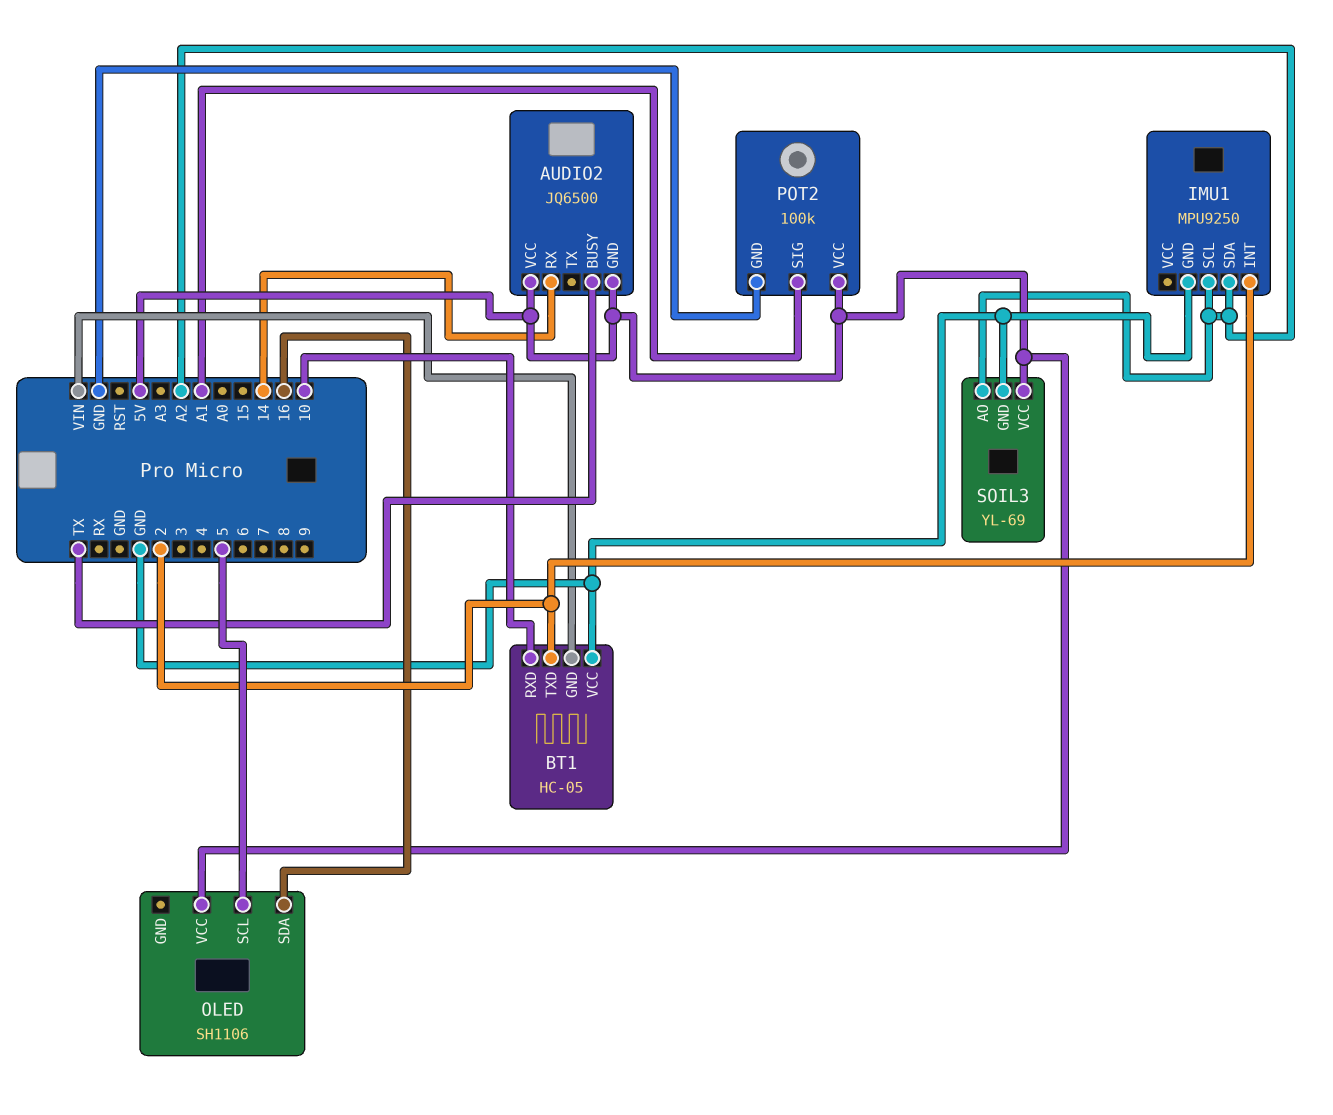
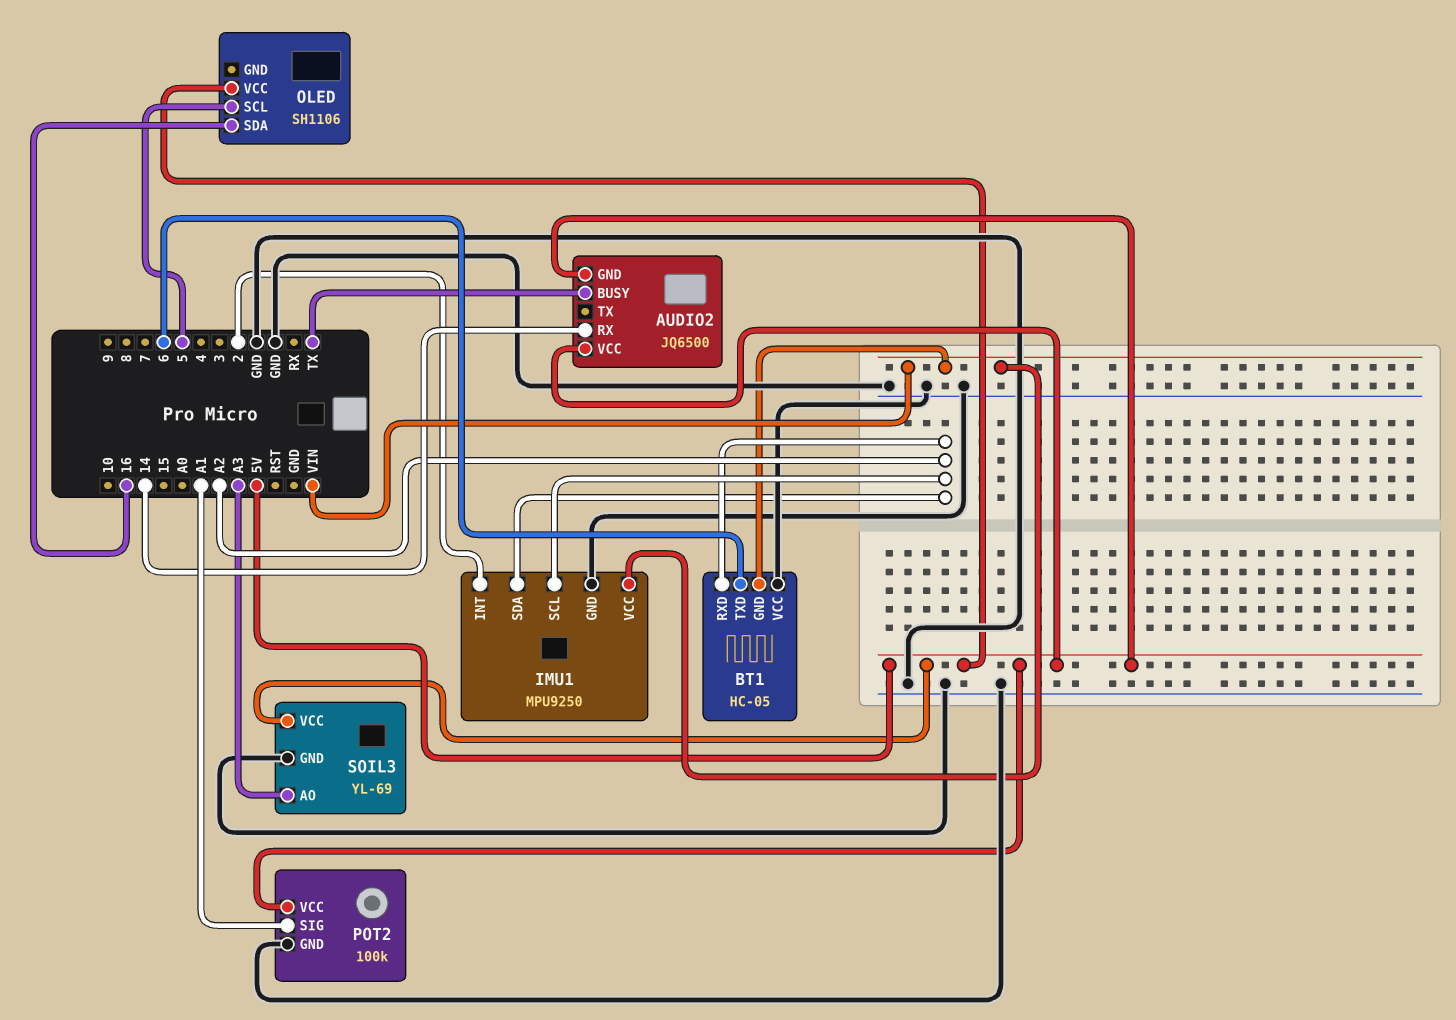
BT1 pin RXD: 10 -> A2
BT1 pin TXD: 2 -> 6
IMU1 pin VCC: none -> VIN
SOIL3 pin AO: A2 -> A3

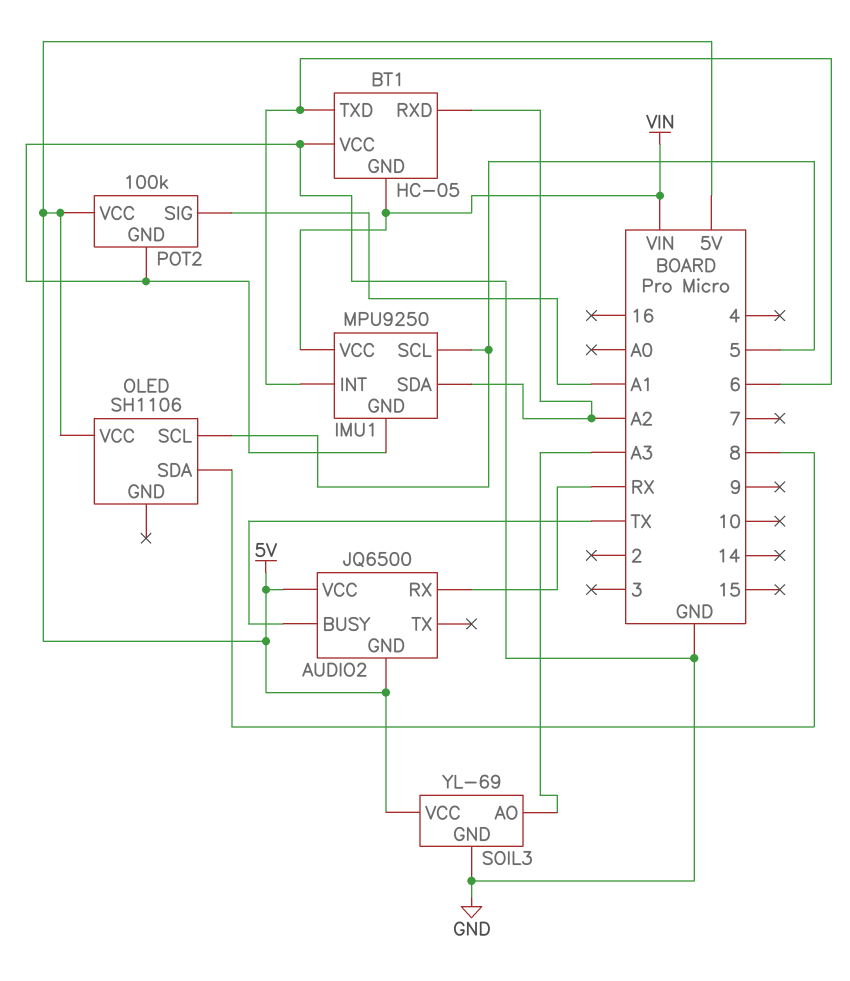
AUDIO2 pin RX: 14 -> RX
IMU1 pin INT: 2 -> 6
IMU1 pin SCL: A2 -> 5
OLED pin SDA: 16 -> 8

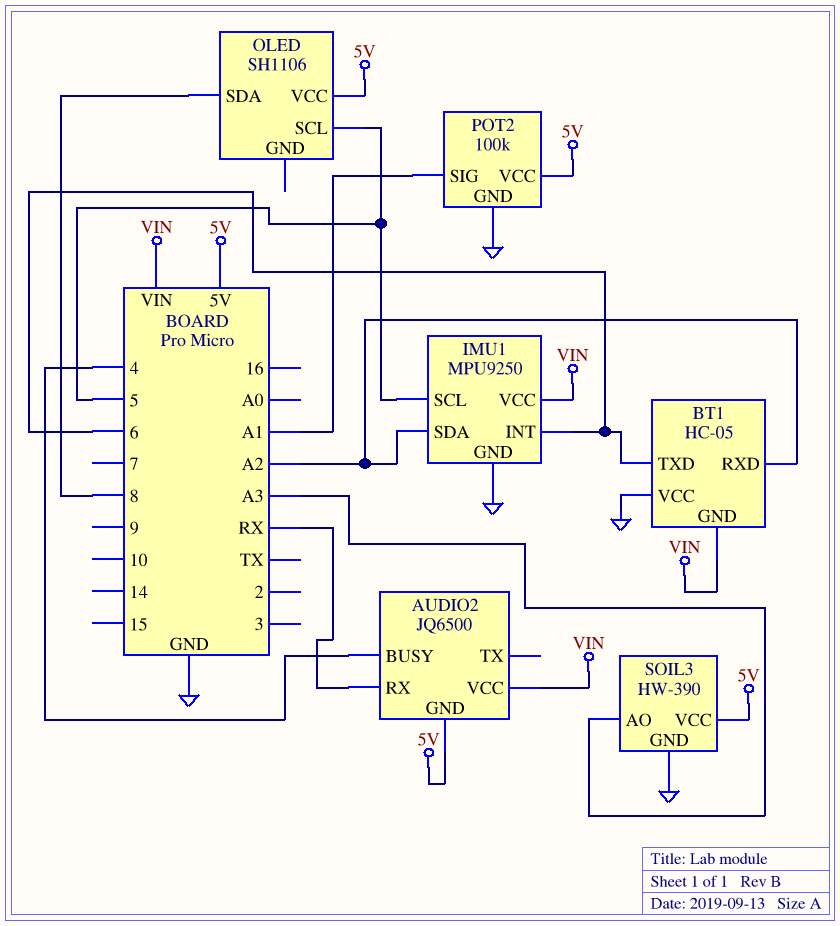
AUDIO2 pin BUSY: TX -> 4
AUDIO2 pin VCC: 5V -> VIN
SOIL3: YL-69 -> HW-390

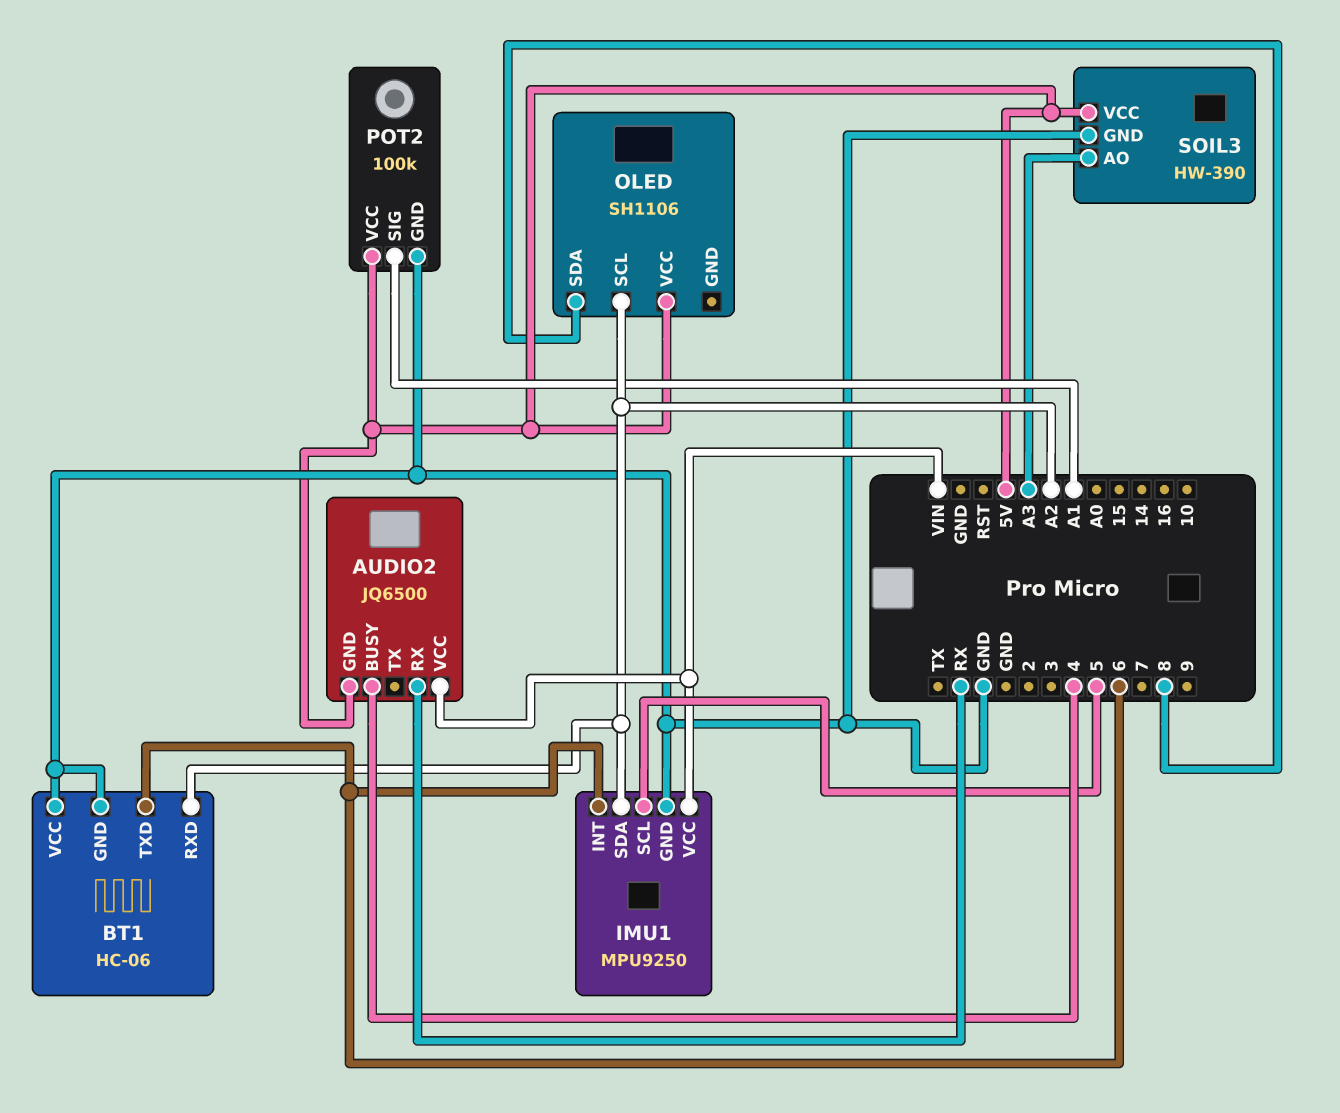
BT1: HC-05 -> HC-06
BT1 pin GND: VIN -> GND
OLED pin SCL: 5 -> A2

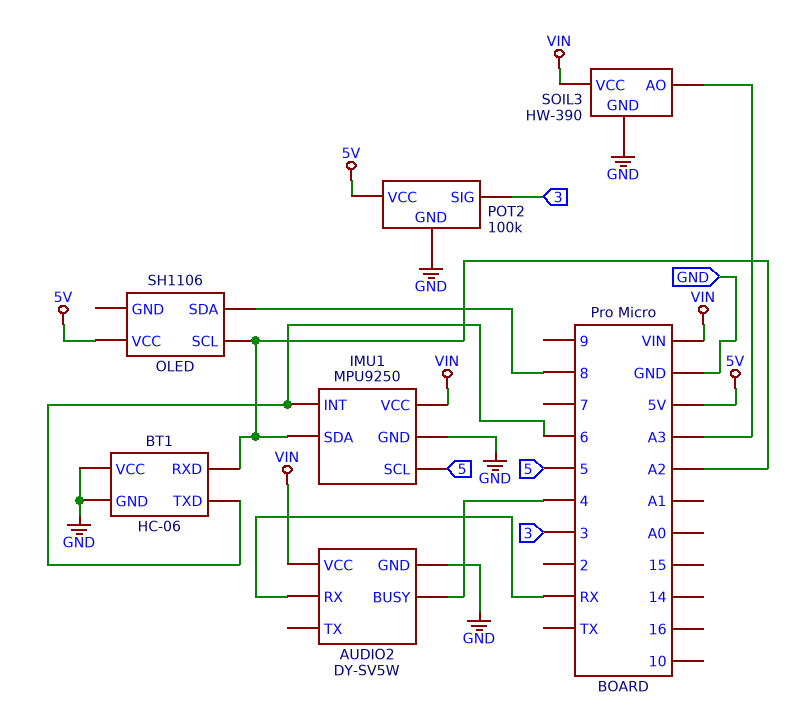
AUDIO2: JQ6500 -> DY-SV5W
AUDIO2 pin GND: 5V -> GND
POT2 pin SIG: A1 -> 3
SOIL3 pin VCC: 5V -> VIN

